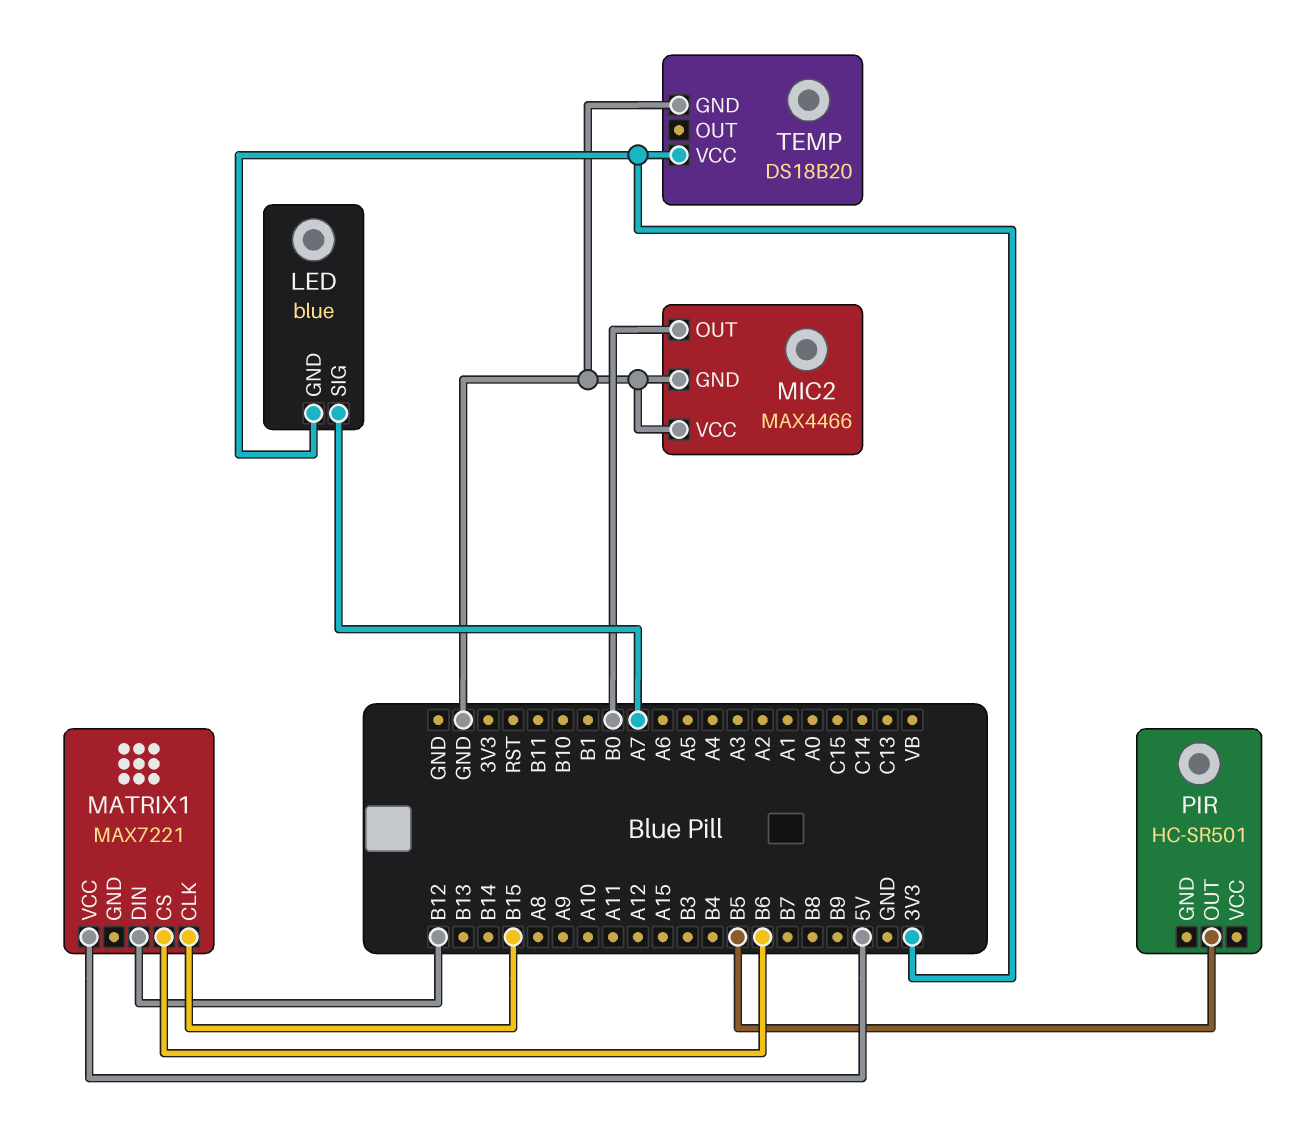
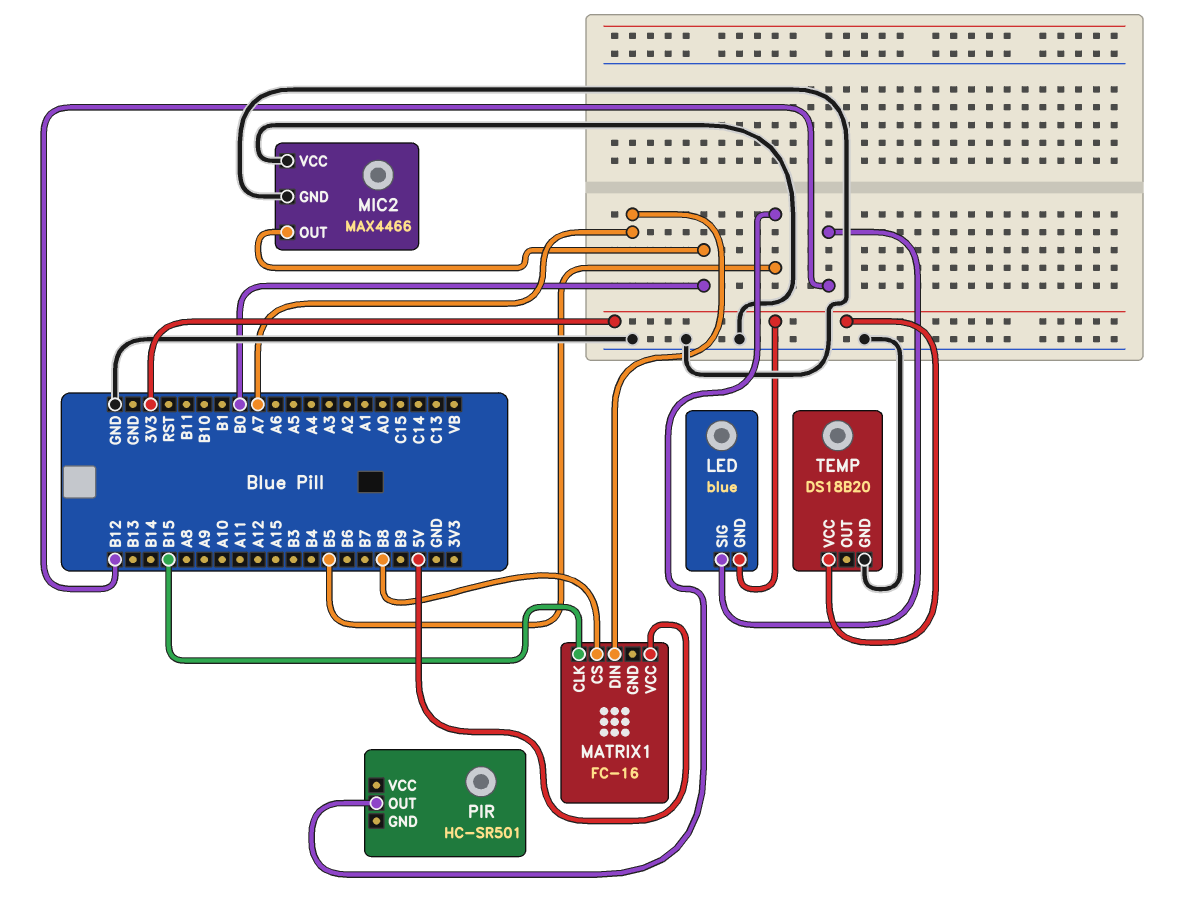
LED pin SIG: A7 -> B12
MATRIX1: MAX7221 -> FC-16
MATRIX1 pin CS: B6 -> B8
MATRIX1 pin DIN: B12 -> A7

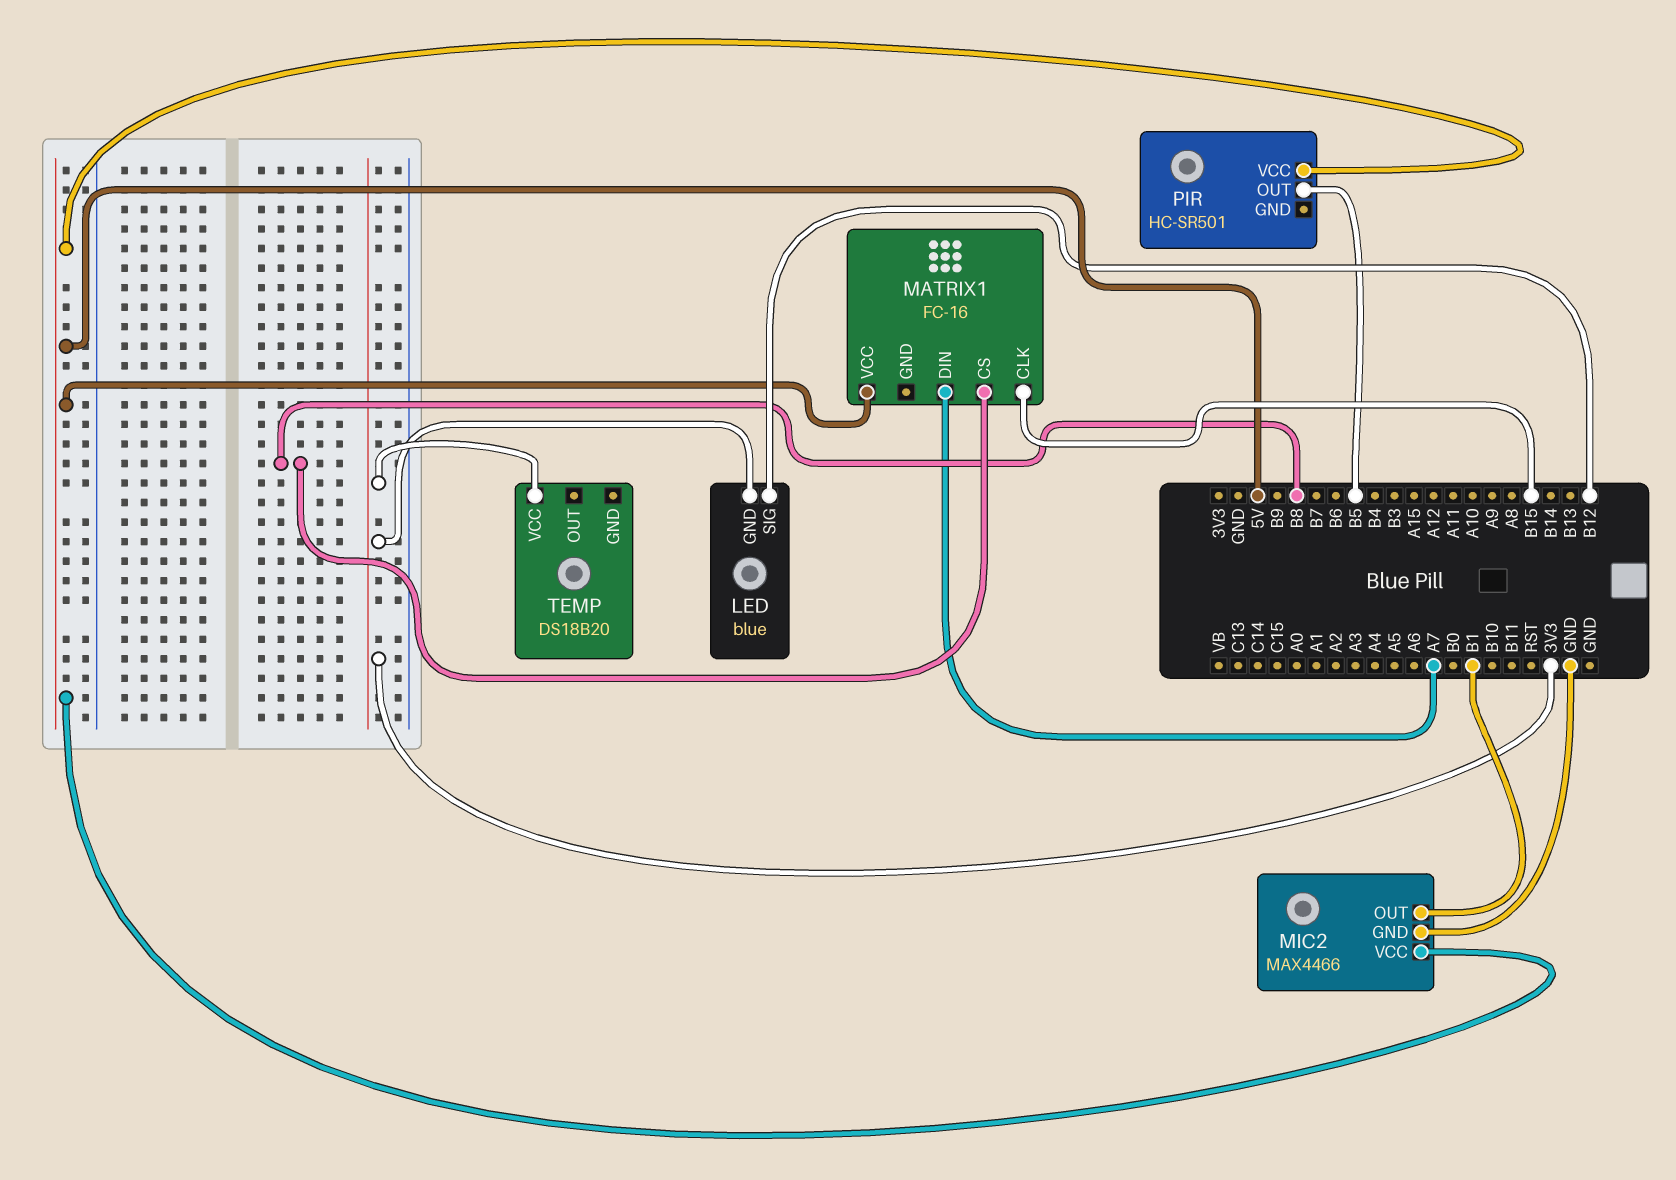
MIC2 pin OUT: B0 -> B1
MIC2 pin VCC: GND -> 5V
PIR pin VCC: none -> 5V
TEMP pin GND: GND -> none

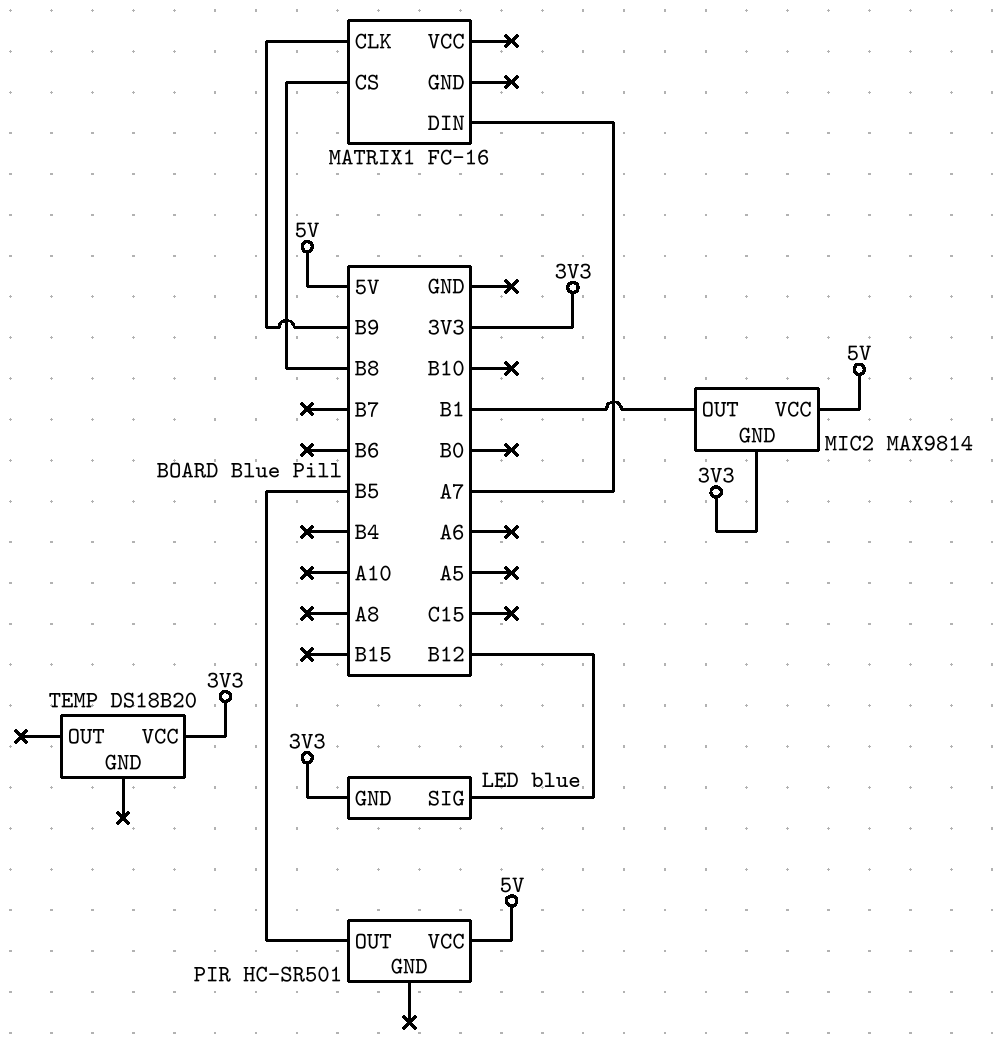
MATRIX1 pin CLK: B15 -> B9
MATRIX1 pin VCC: 5V -> none
MIC2: MAX4466 -> MAX9814
MIC2 pin GND: GND -> 3V3

